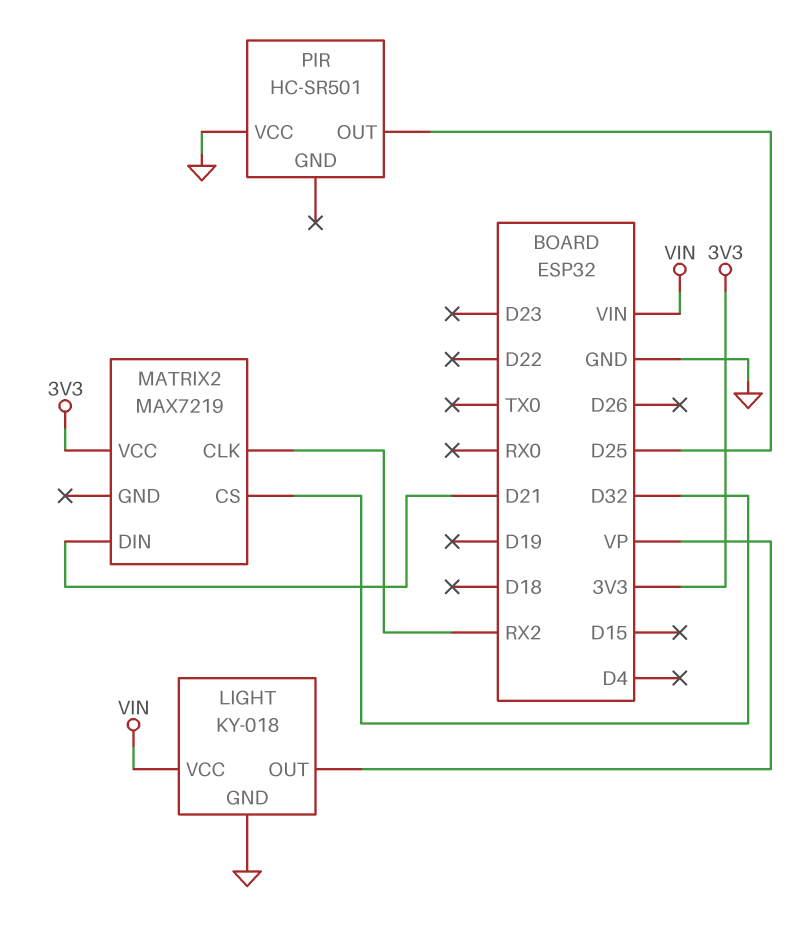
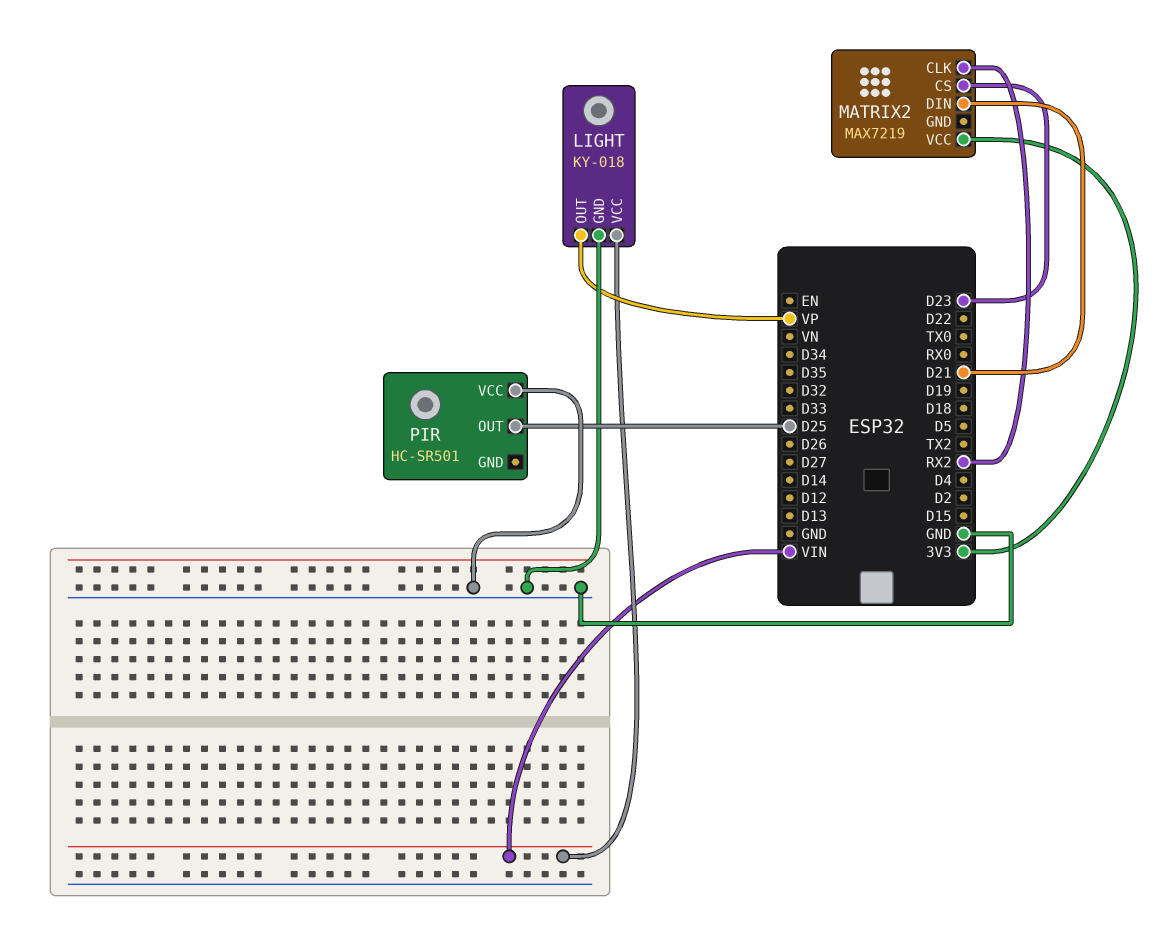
MATRIX2 pin CS: D32 -> D23

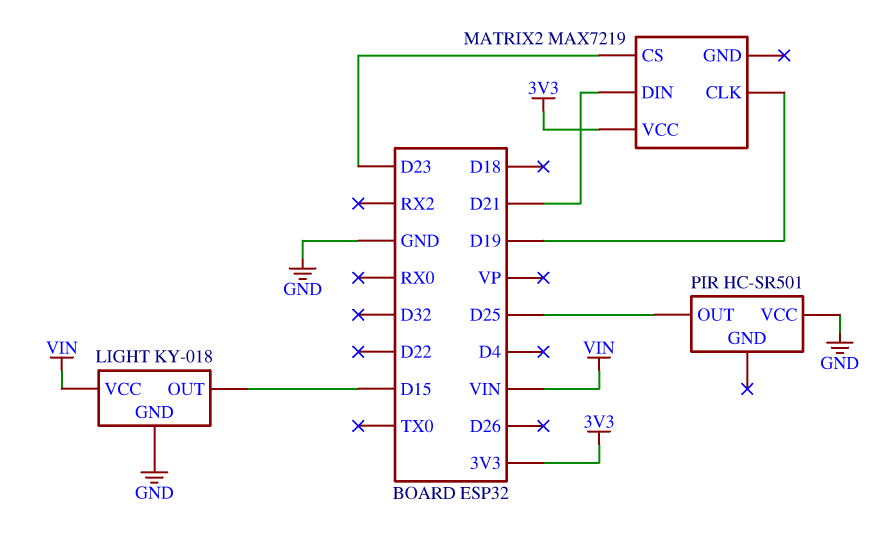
LIGHT pin OUT: VP -> D15
MATRIX2 pin CLK: RX2 -> D19

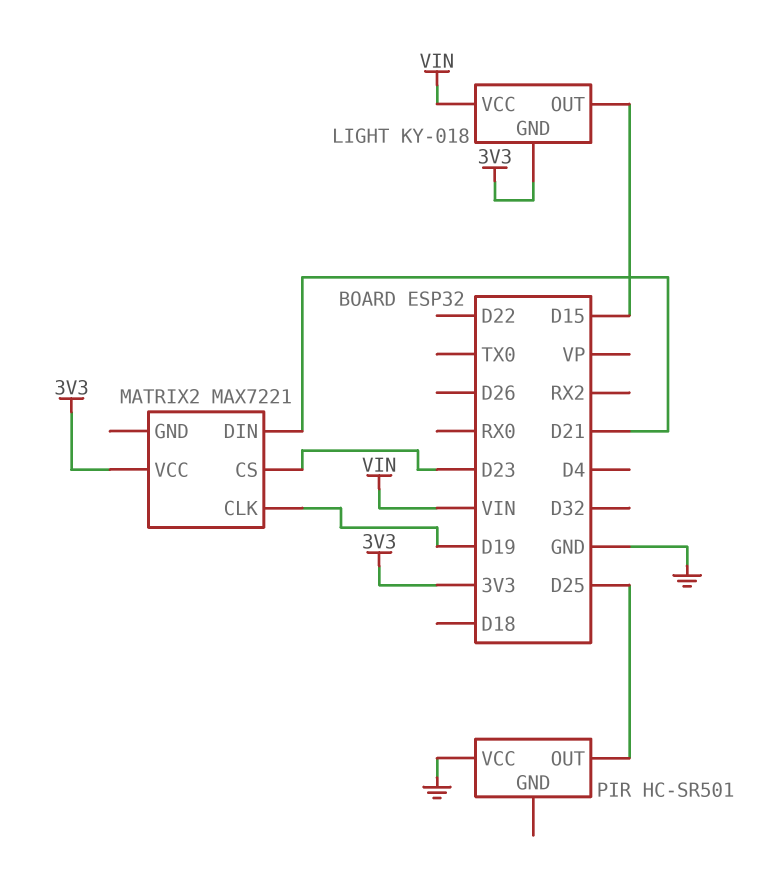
LIGHT pin GND: GND -> 3V3
MATRIX2: MAX7219 -> MAX7221

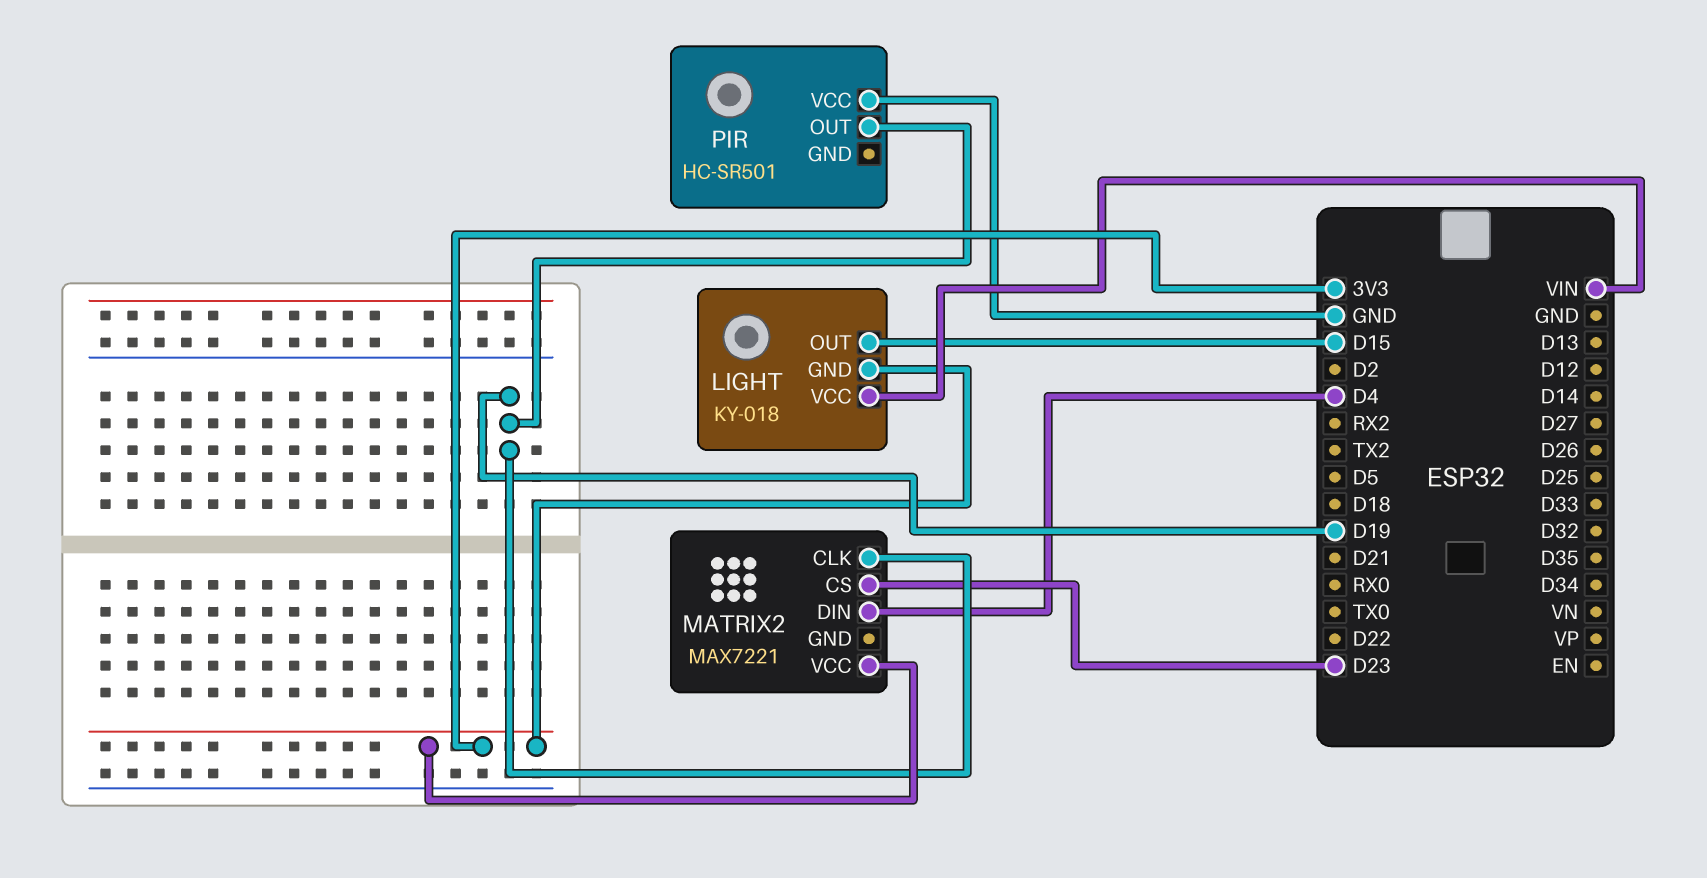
MATRIX2 pin DIN: D21 -> D4
PIR pin OUT: D25 -> D19

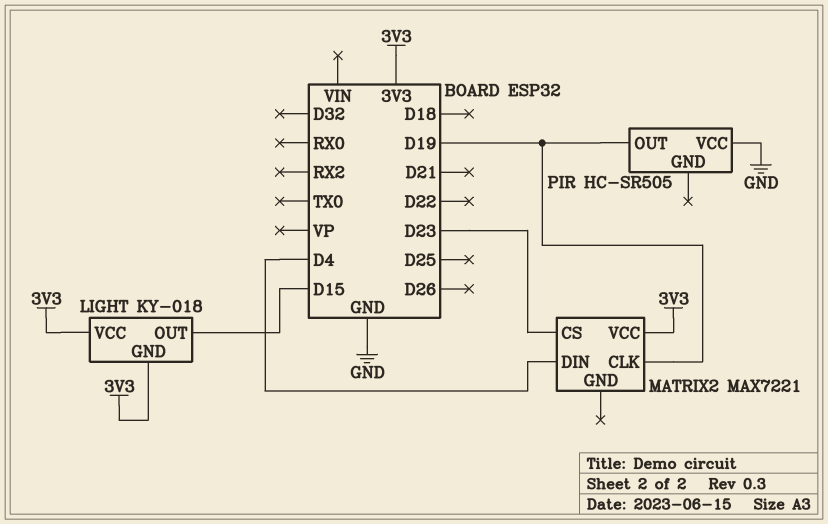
LIGHT pin VCC: VIN -> 3V3
PIR: HC-SR501 -> HC-SR505

